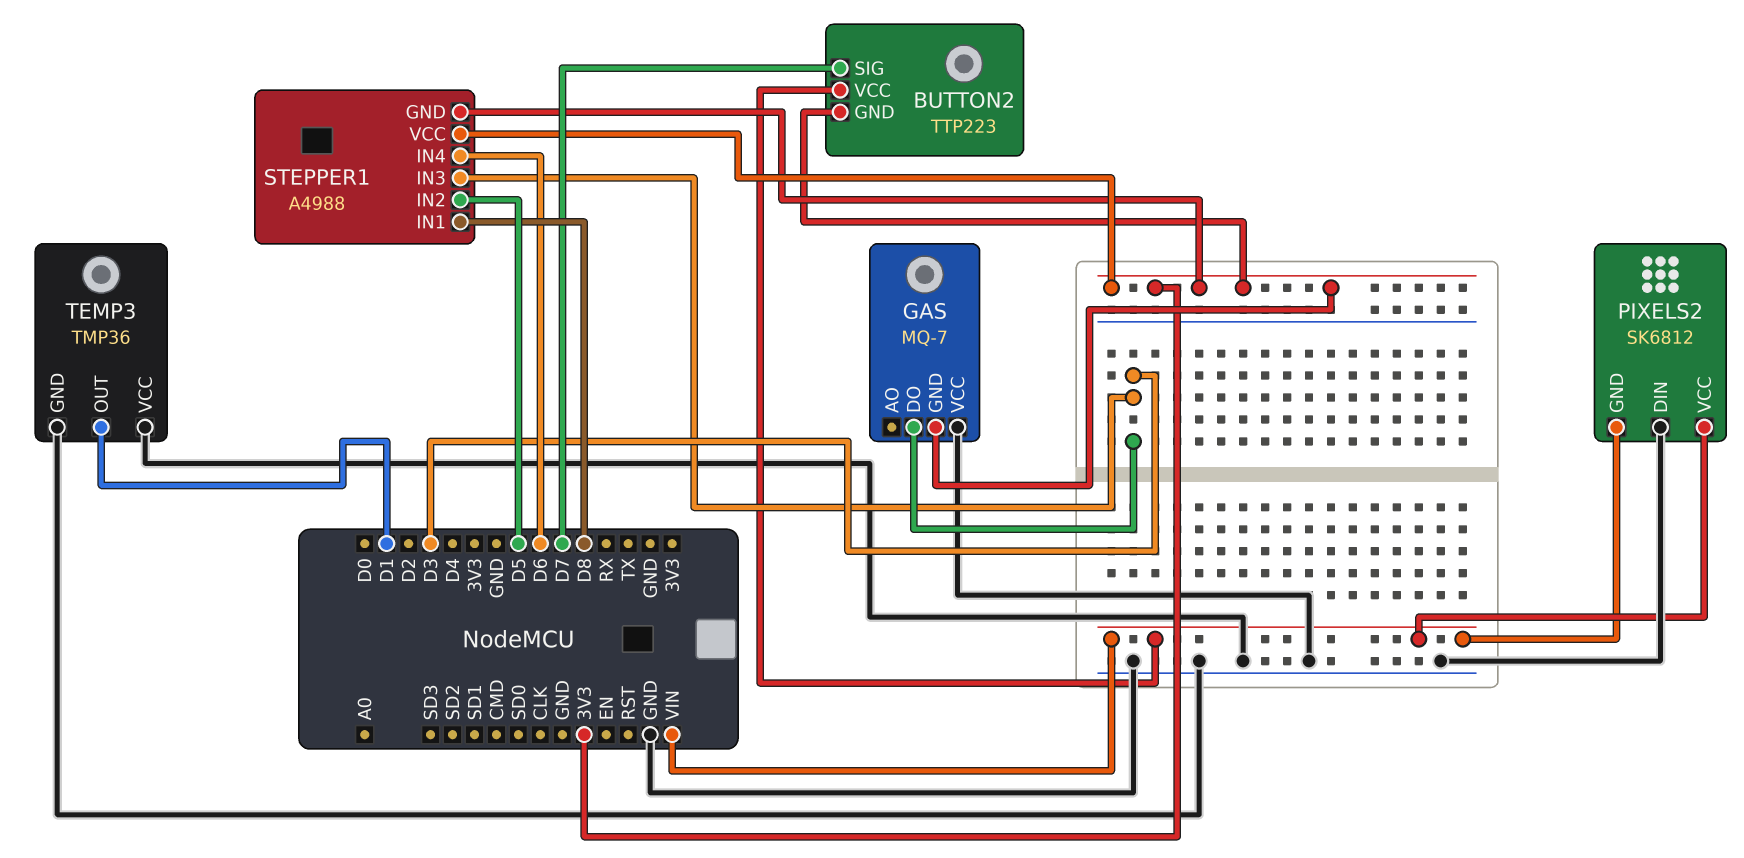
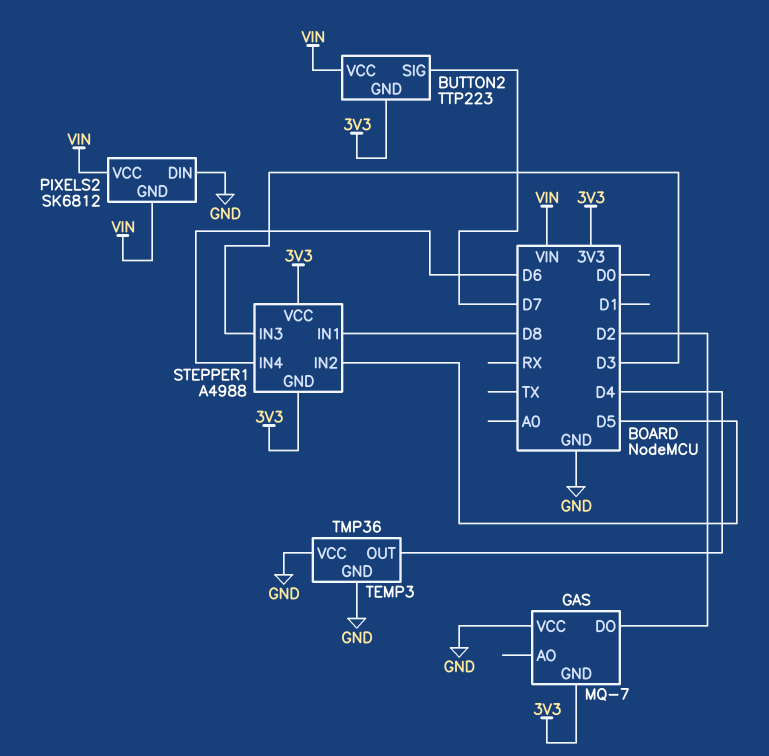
GAS pin DO: D3 -> D2
TEMP3 pin OUT: D1 -> D4

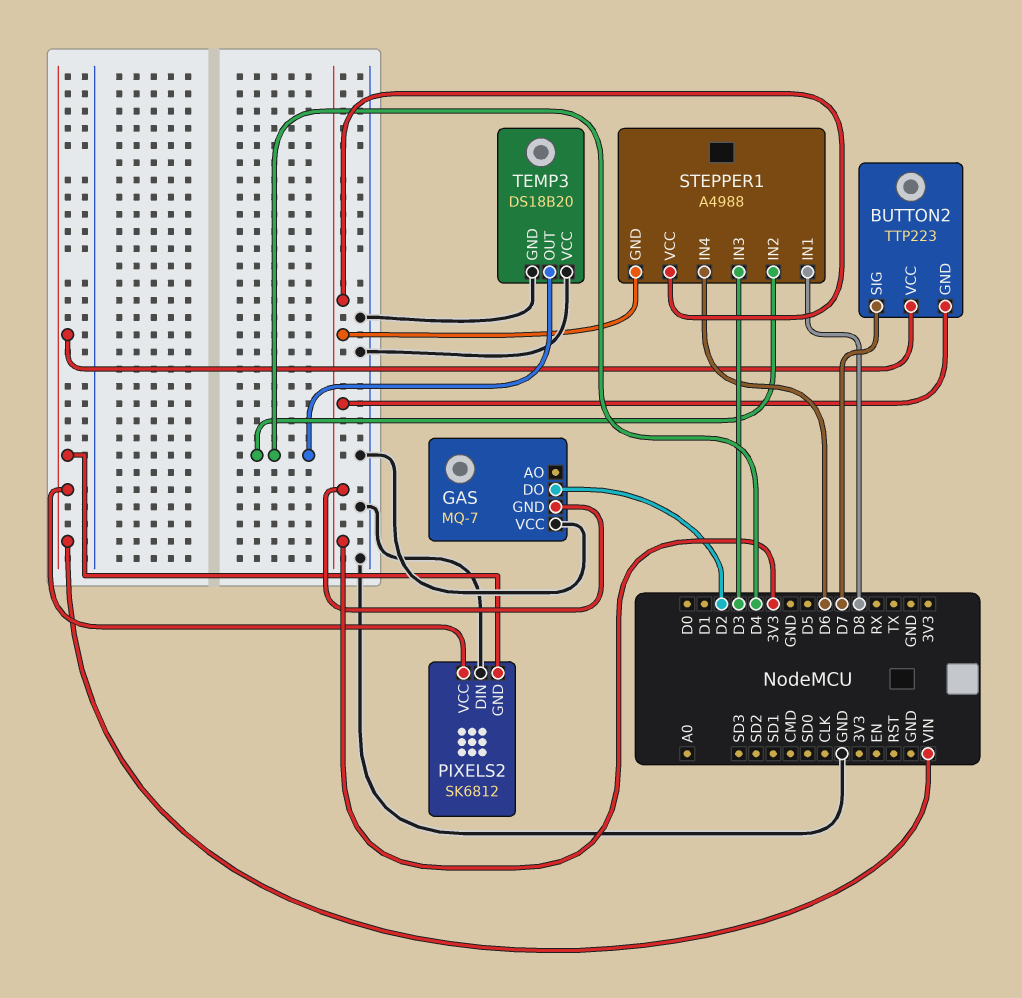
STEPPER1 pin IN2: D5 -> D4
TEMP3: TMP36 -> DS18B20

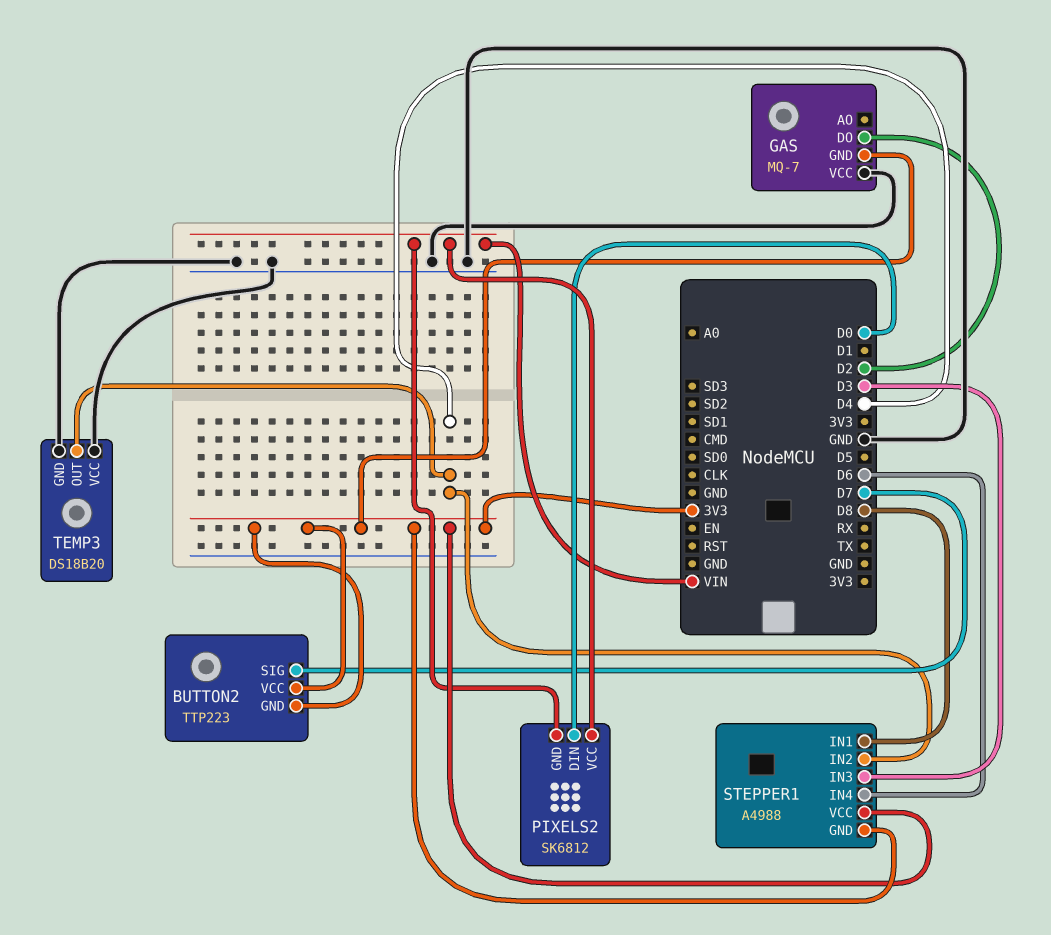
BUTTON2 pin VCC: VIN -> 3V3
PIXELS2 pin DIN: GND -> D0

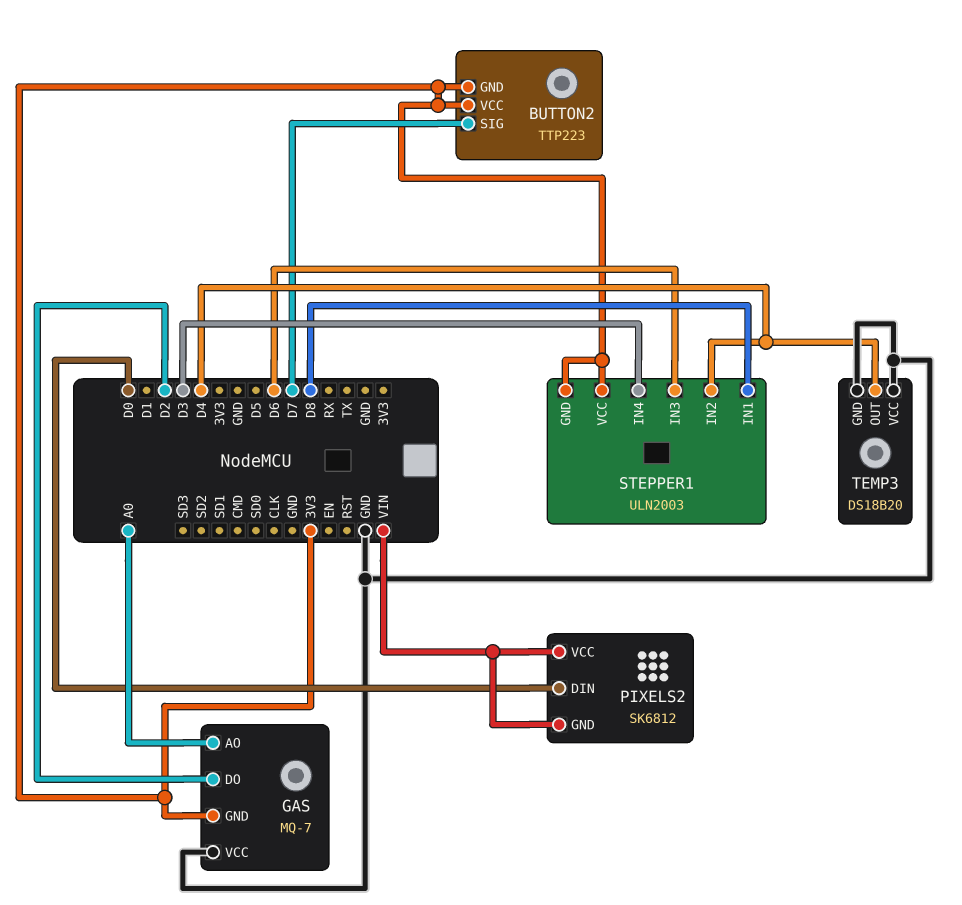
GAS pin AO: none -> A0
STEPPER1: A4988 -> ULN2003
STEPPER1 pin IN3: D3 -> D6
STEPPER1 pin IN4: D6 -> D3

